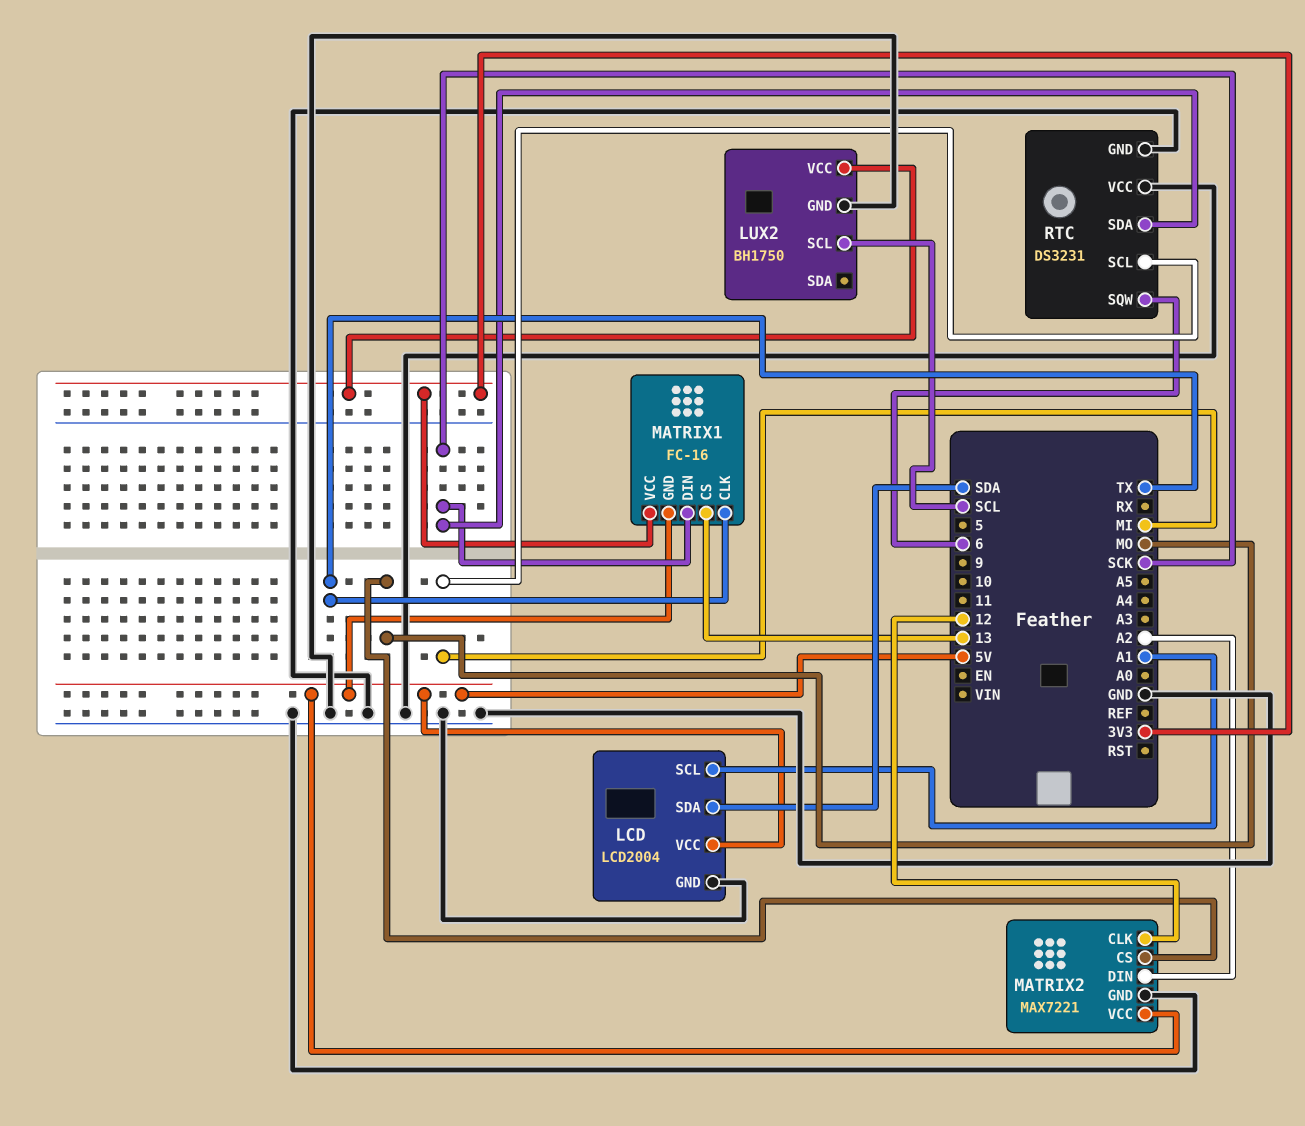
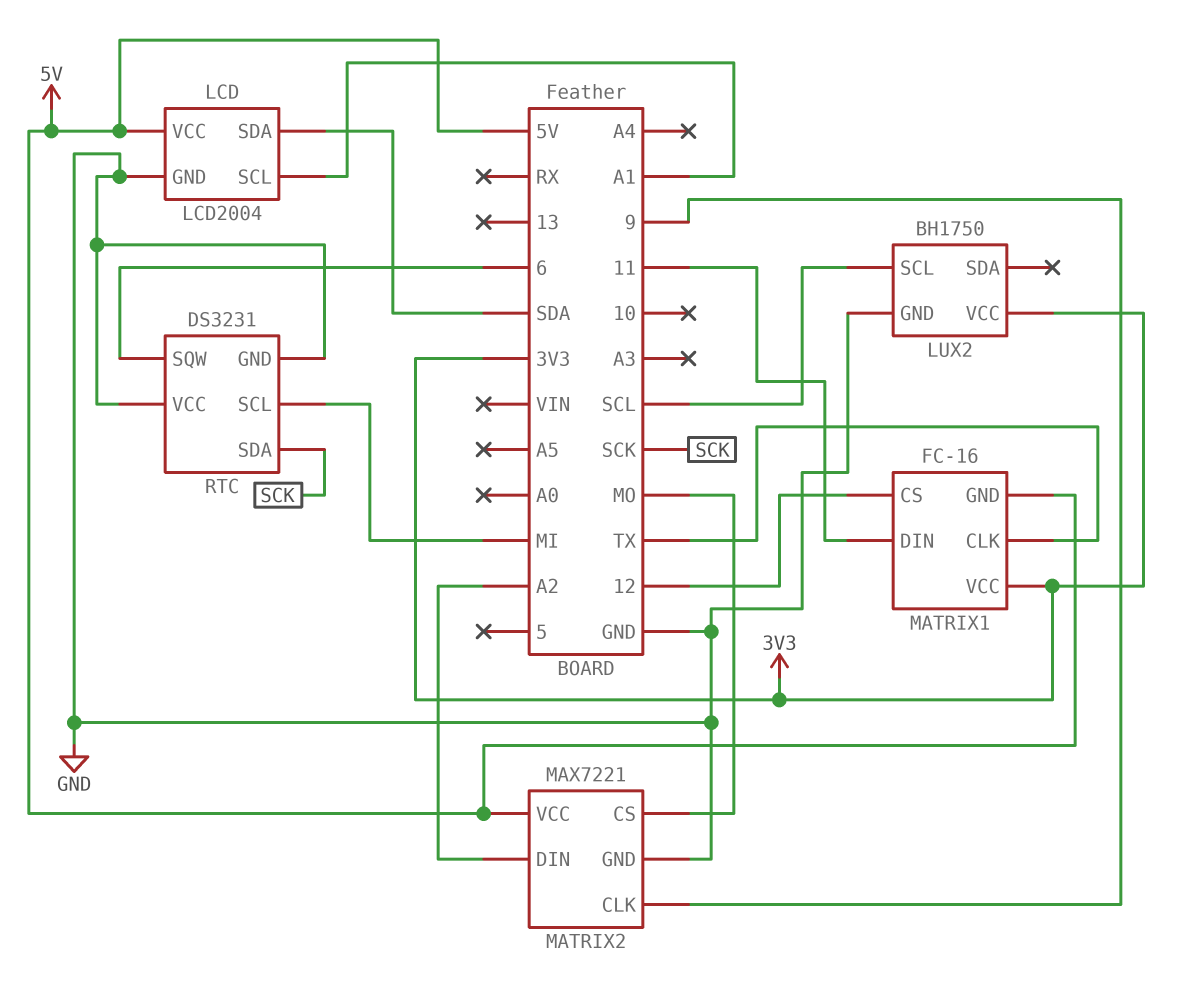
MATRIX1 pin CS: 13 -> 12
MATRIX1 pin DIN: SCK -> 11
MATRIX2 pin CLK: 12 -> 9

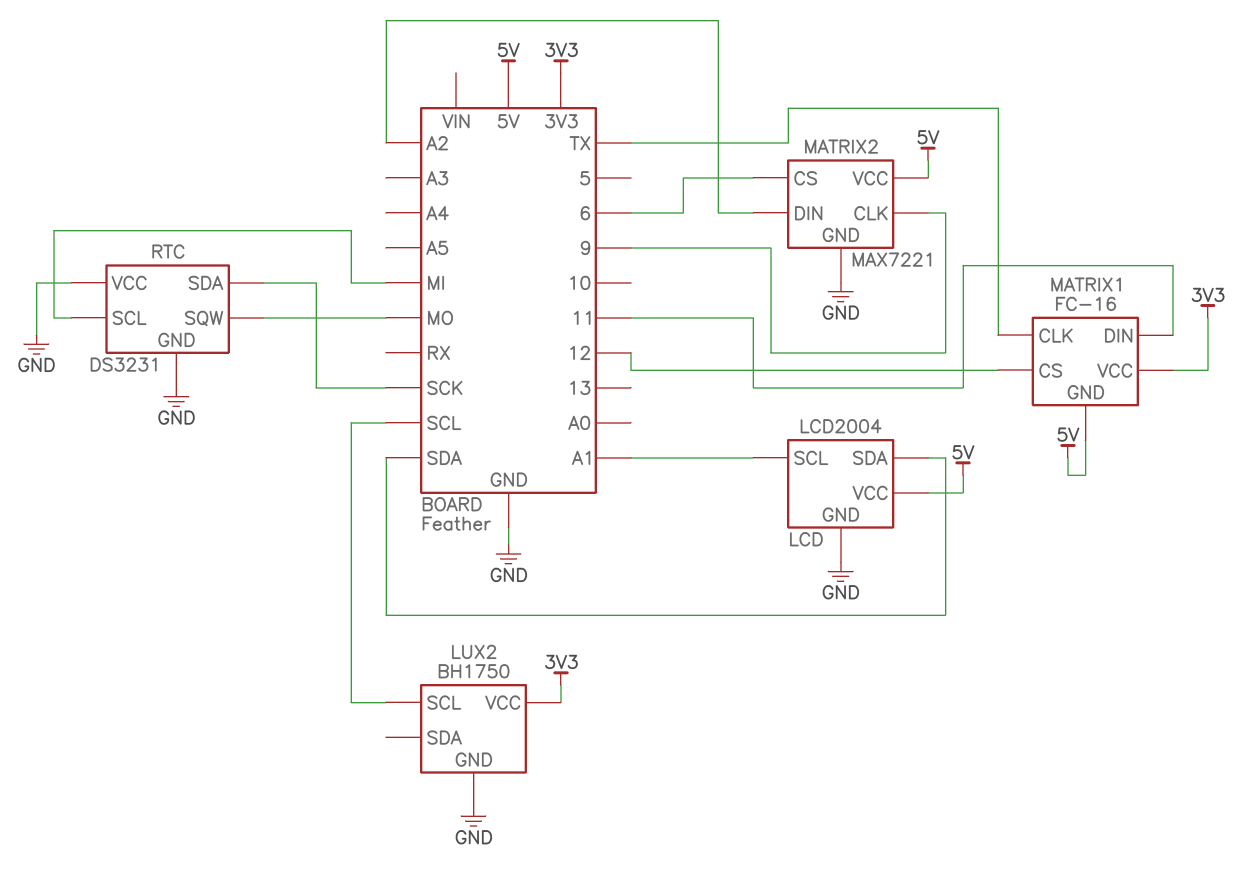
MATRIX2 pin CS: MO -> 6
RTC pin SQW: 6 -> MO

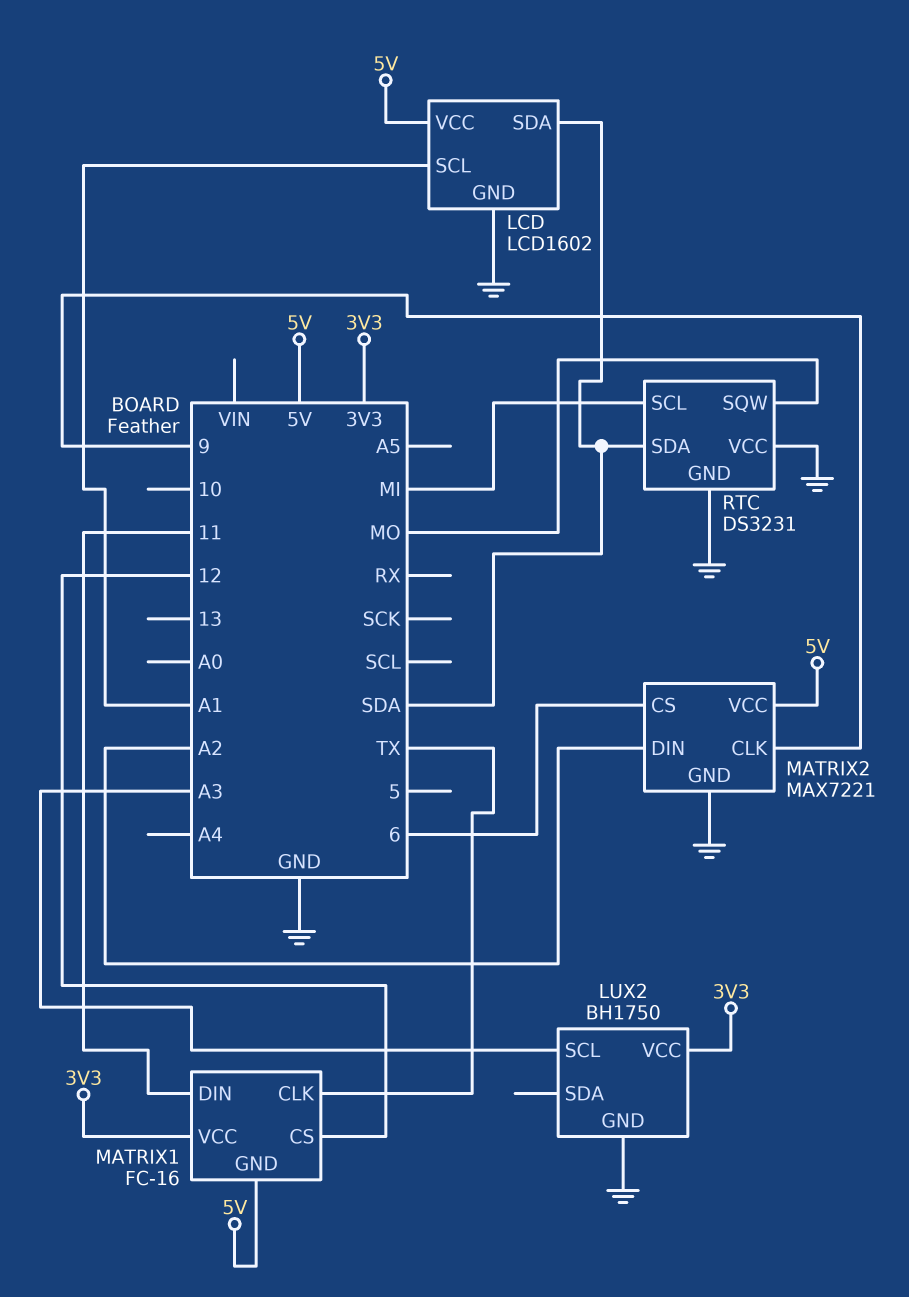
LCD: LCD2004 -> LCD1602
LUX2 pin SCL: SCL -> A3
RTC pin SDA: SCK -> SDA

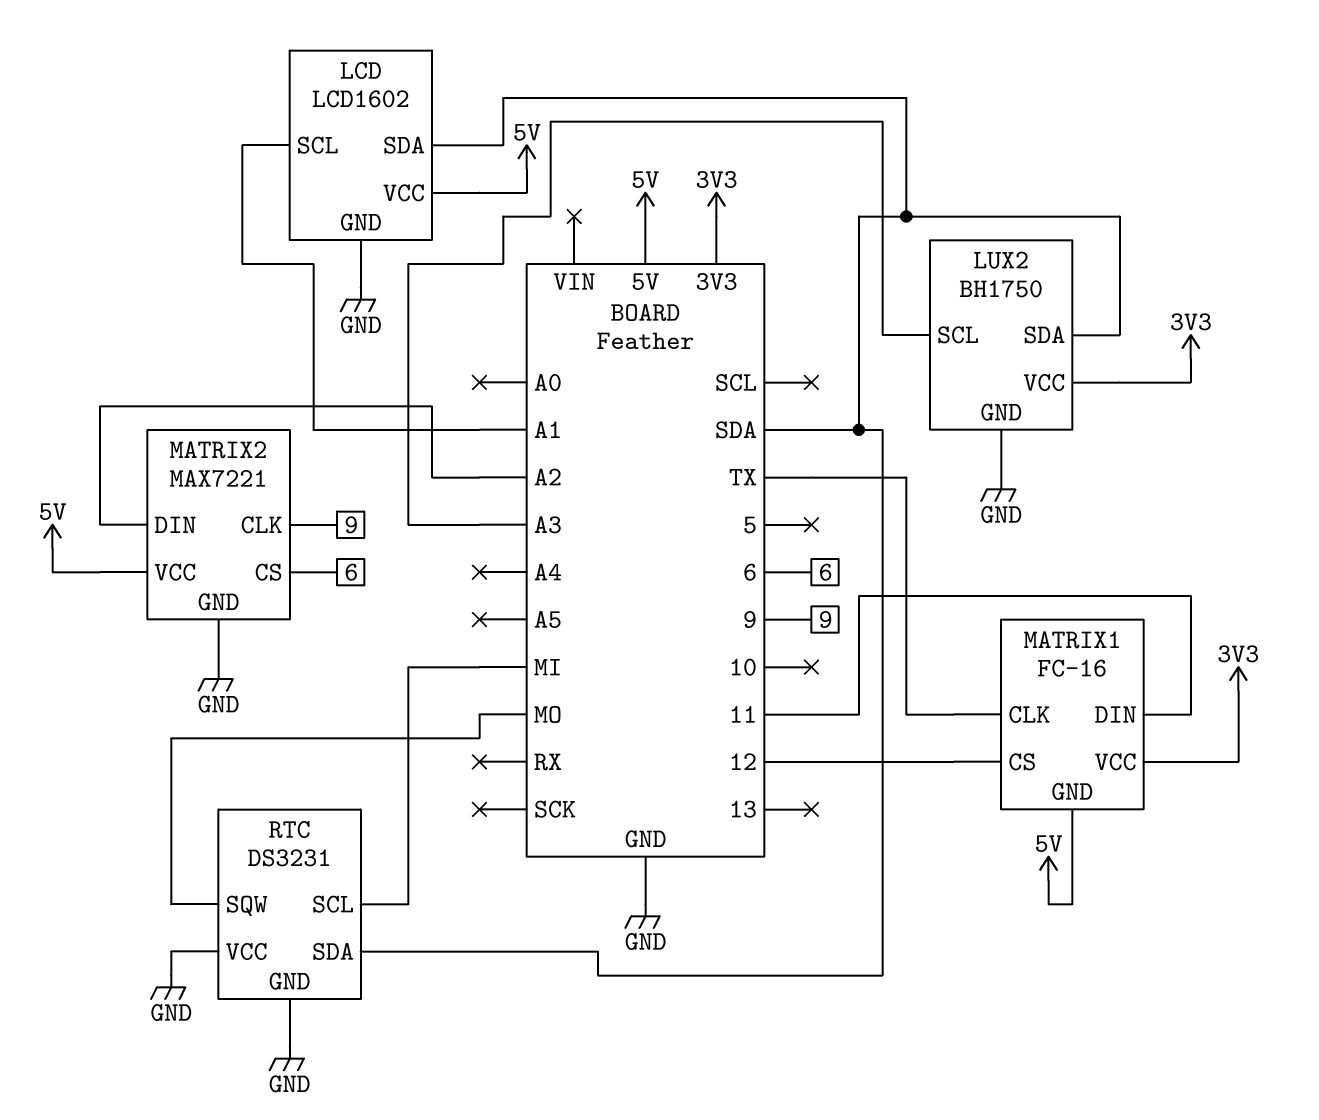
LUX2 pin SDA: none -> SDA

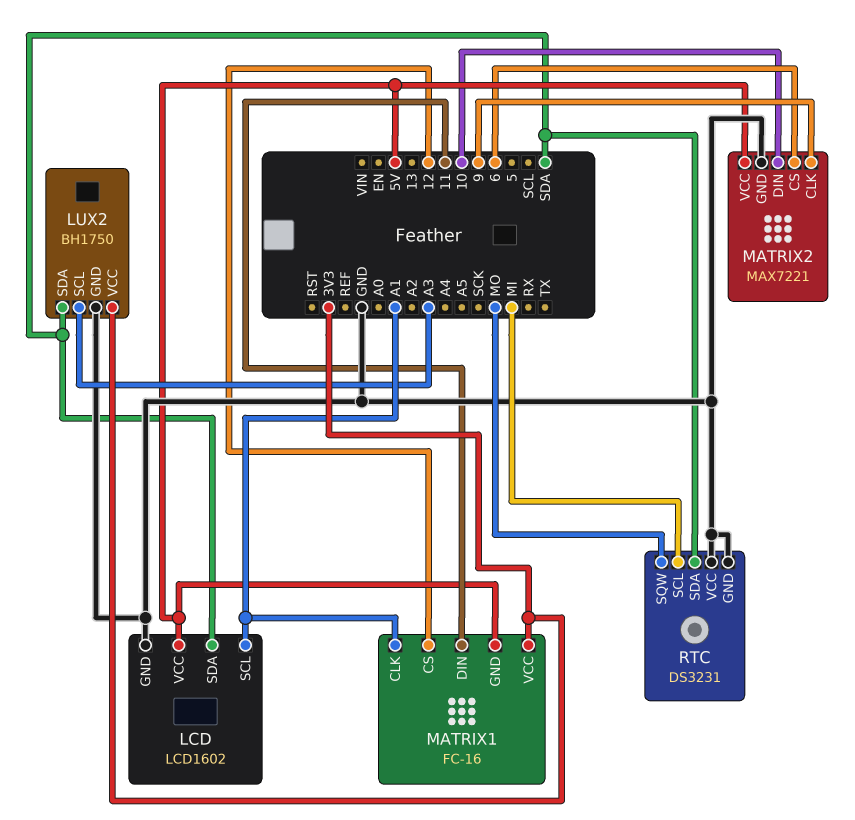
MATRIX1 pin CLK: TX -> A1
MATRIX2 pin DIN: A2 -> 10

